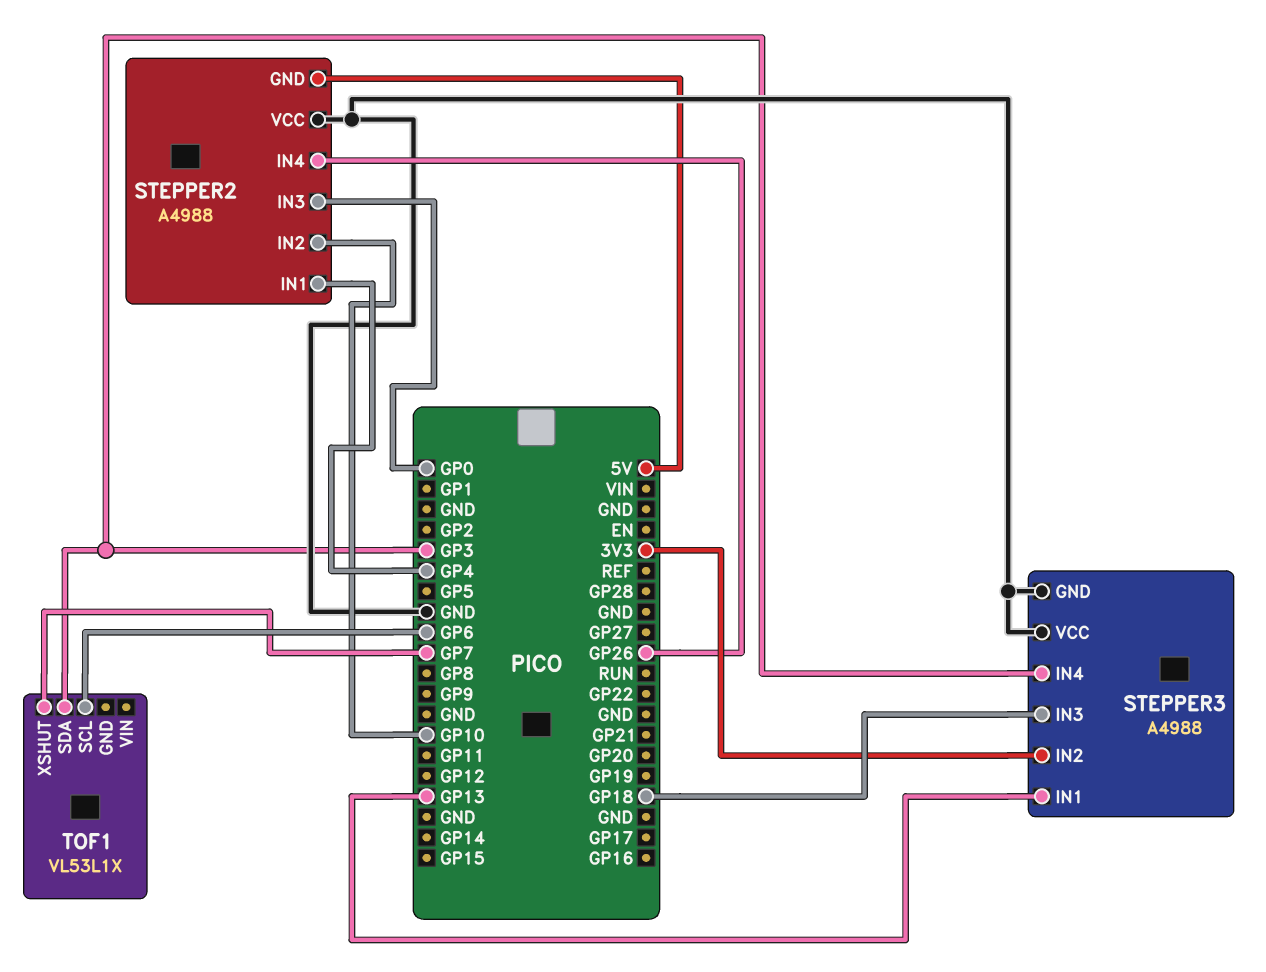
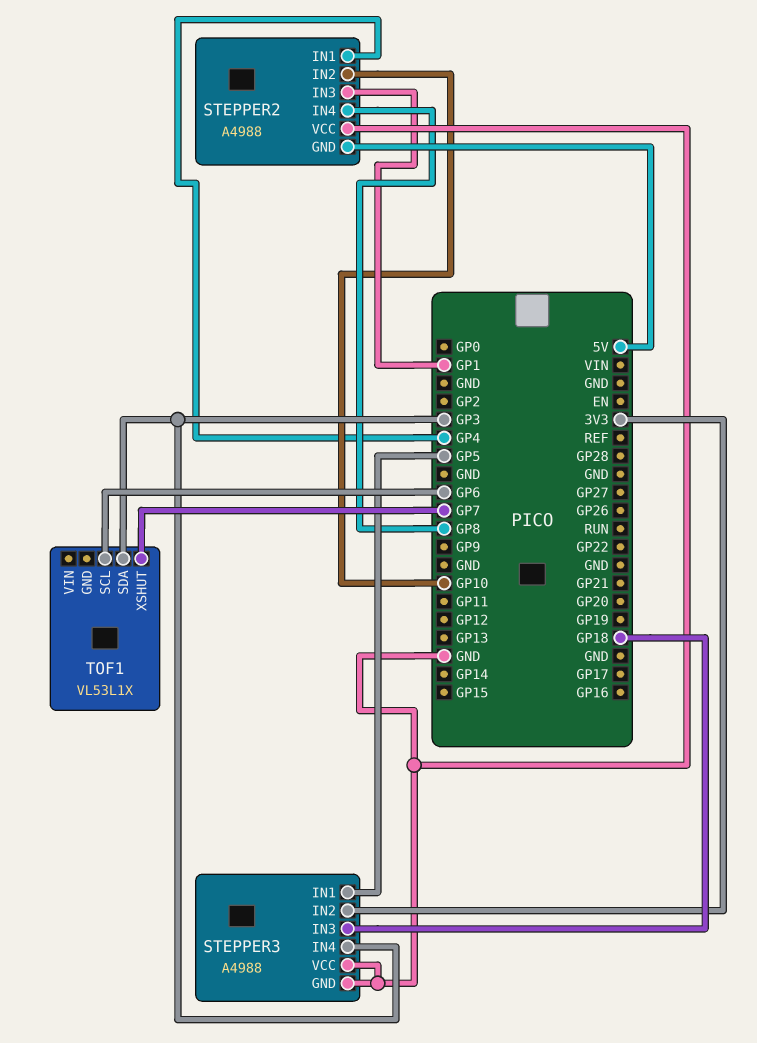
STEPPER2 pin IN3: GP0 -> GP1
STEPPER2 pin IN4: GP26 -> GP8
STEPPER3 pin IN1: GP13 -> GP5

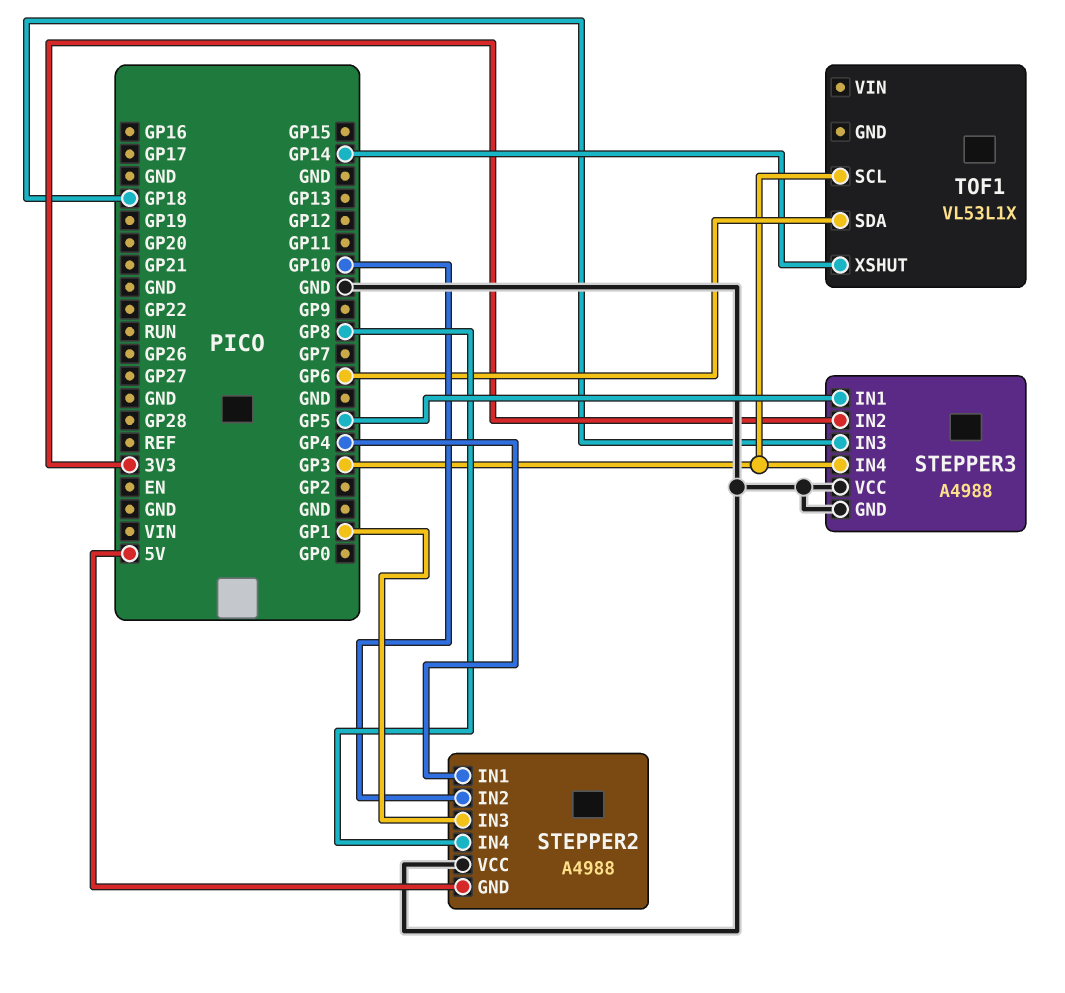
TOF1 pin SCL: GP6 -> GP3
TOF1 pin SDA: GP3 -> GP6
TOF1 pin XSHUT: GP7 -> GP14

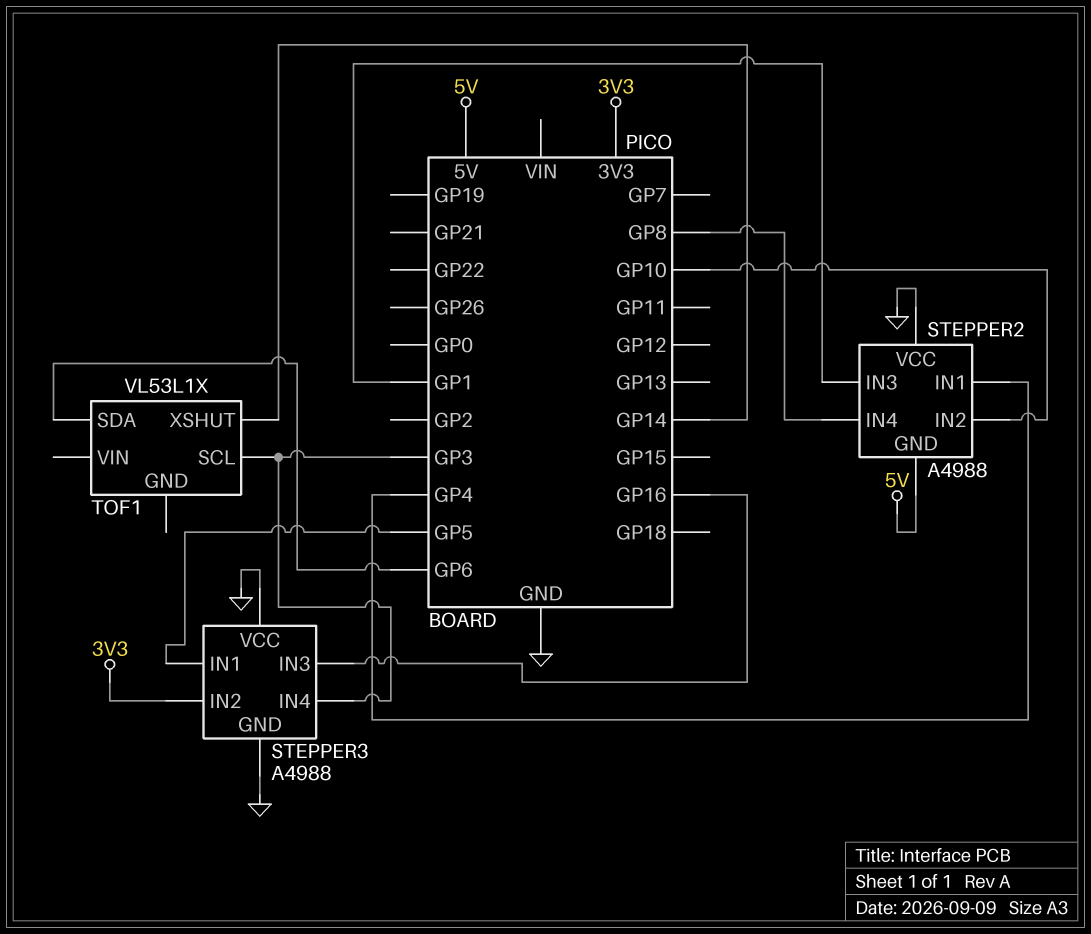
STEPPER3 pin IN3: GP18 -> GP16

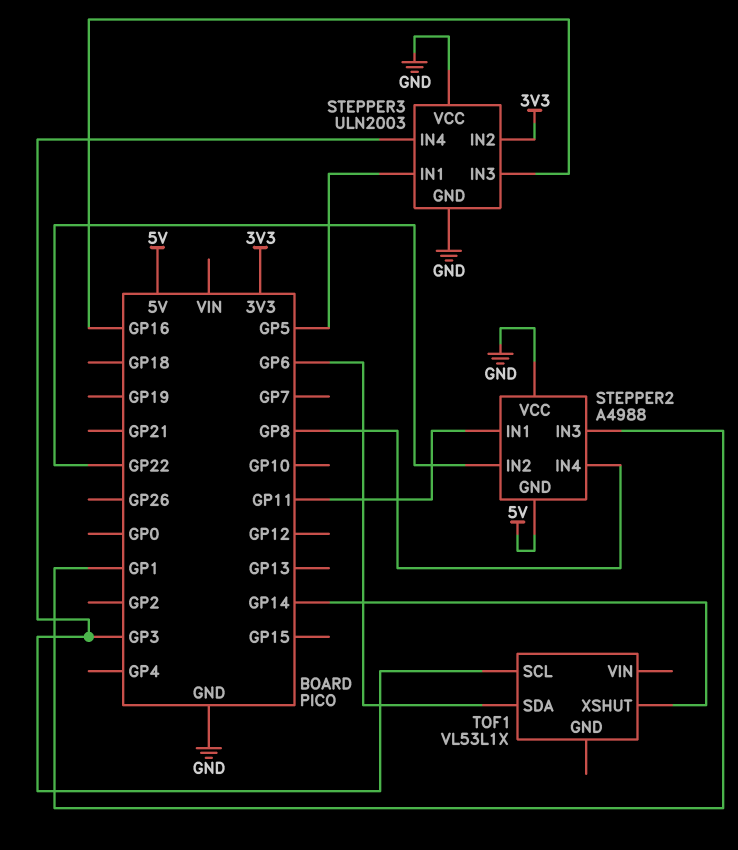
STEPPER2 pin IN1: GP4 -> GP11
STEPPER2 pin IN2: GP10 -> GP22
STEPPER3: A4988 -> ULN2003

